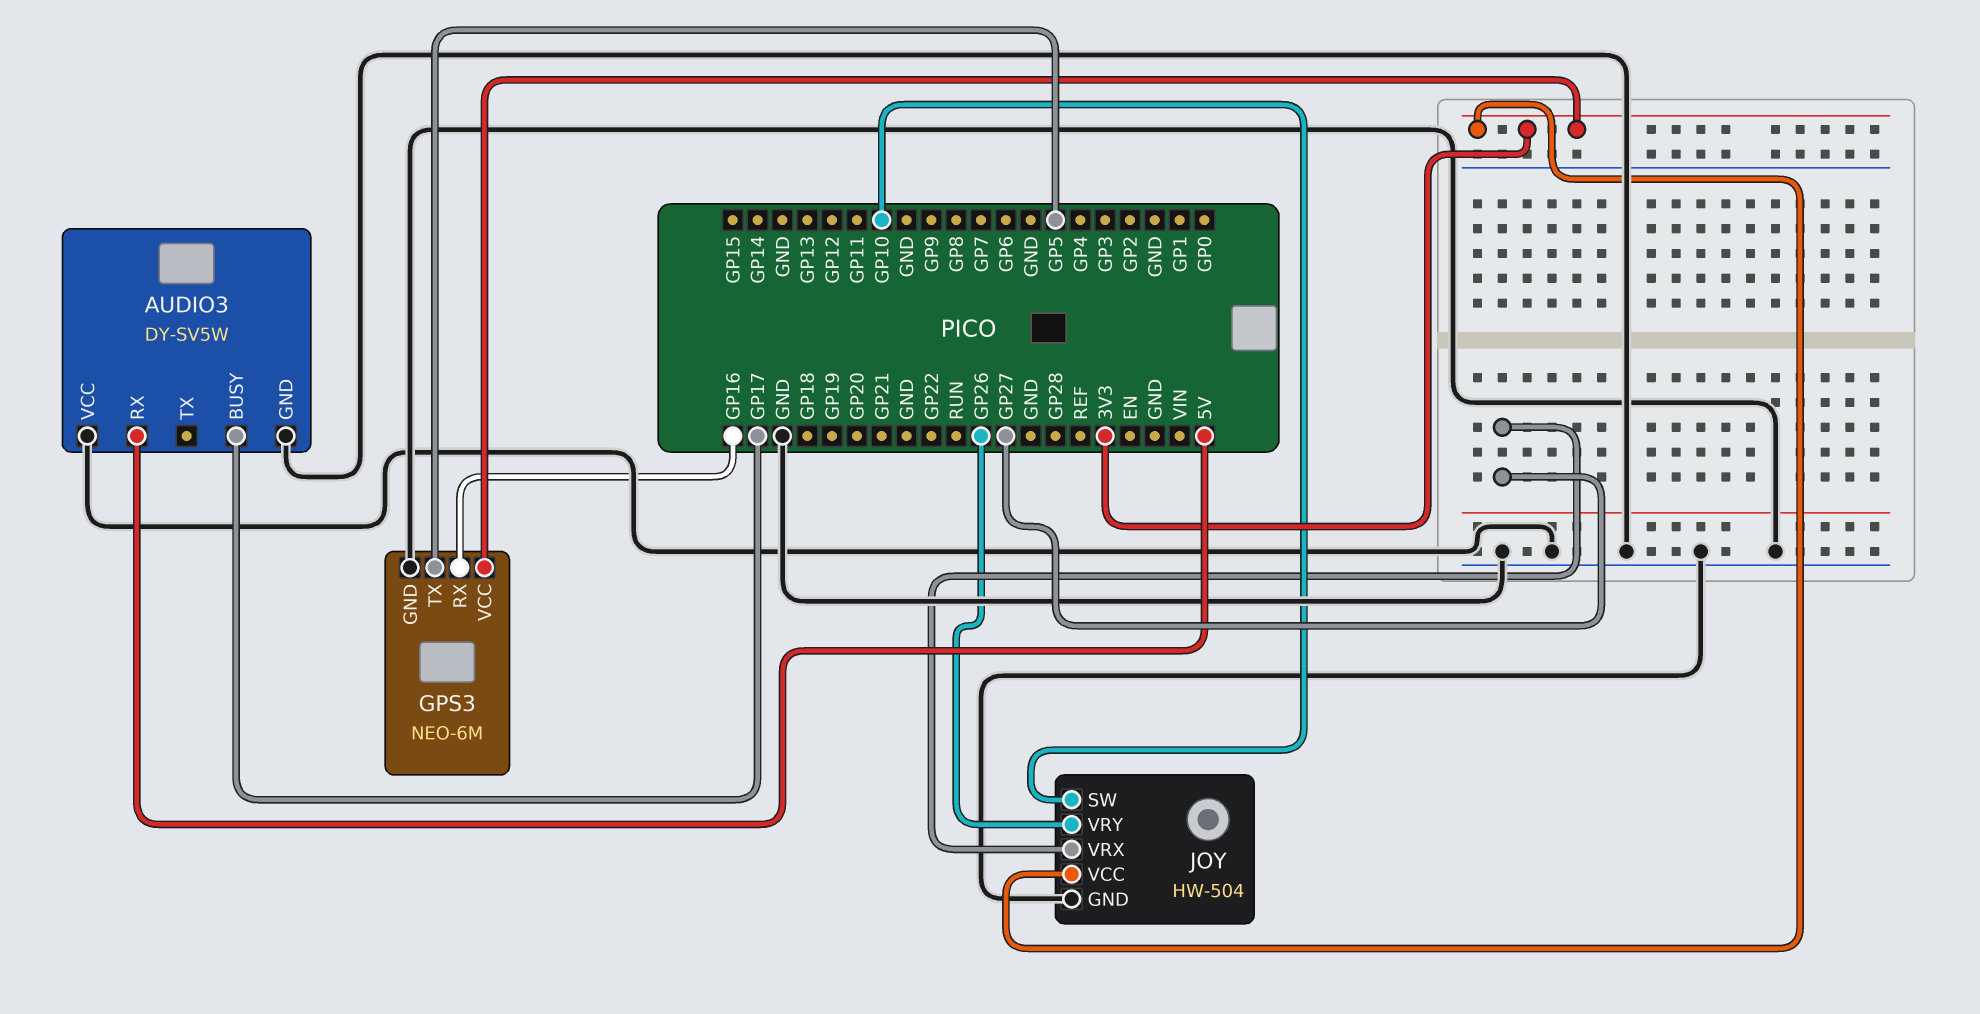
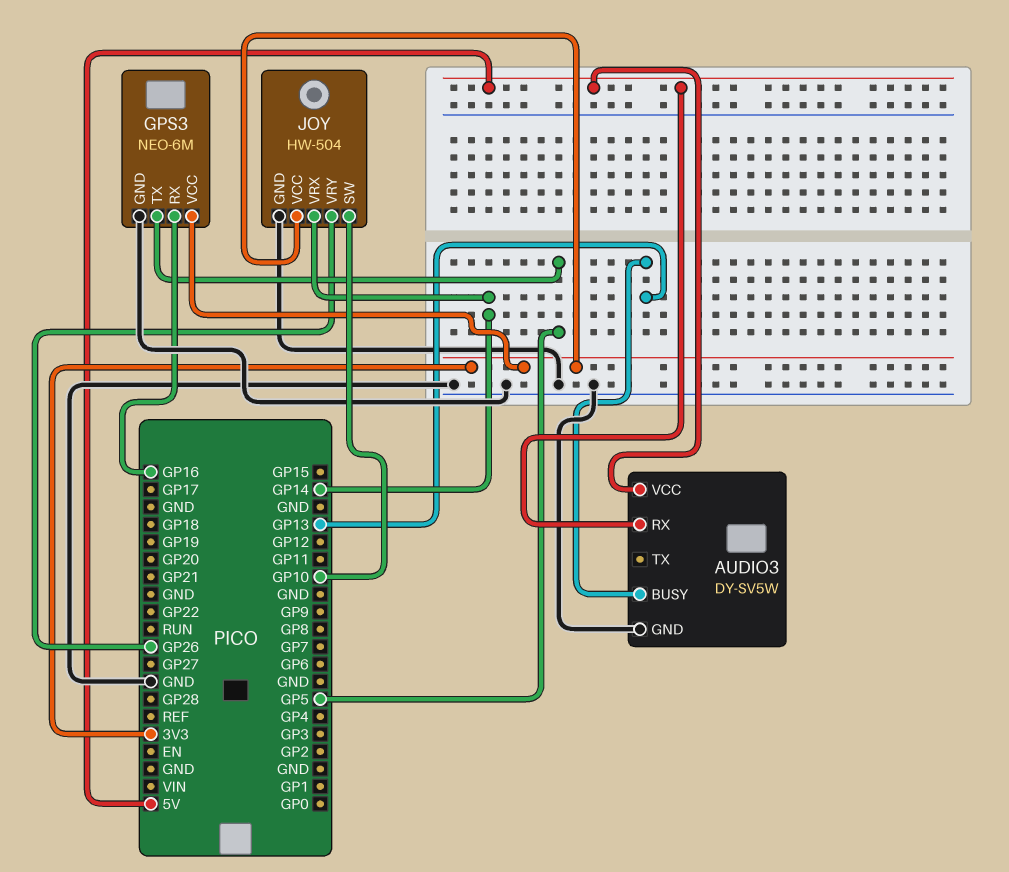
AUDIO3 pin BUSY: GP17 -> GP13
AUDIO3 pin VCC: GND -> 5V
JOY pin VRX: GP27 -> GP14

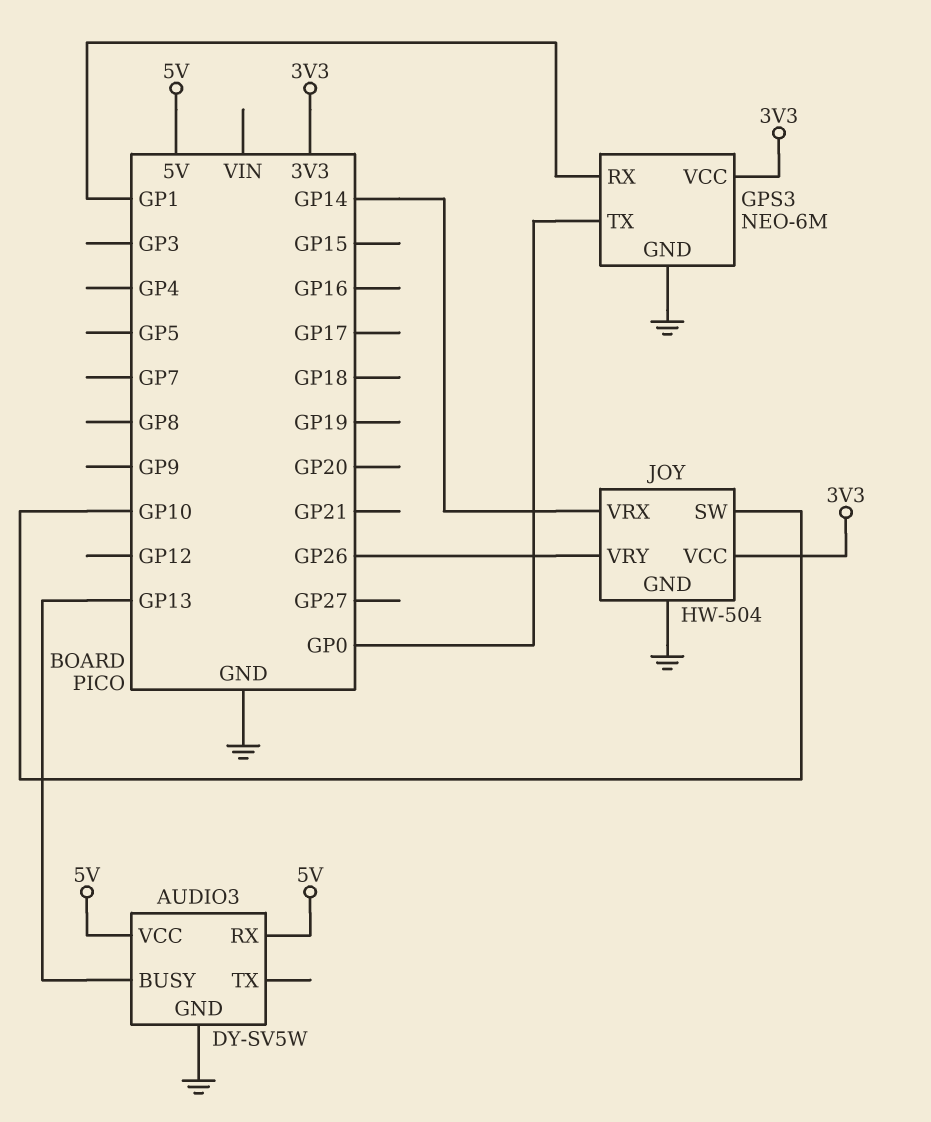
GPS3 pin RX: GP16 -> GP1
GPS3 pin TX: GP5 -> GP0

